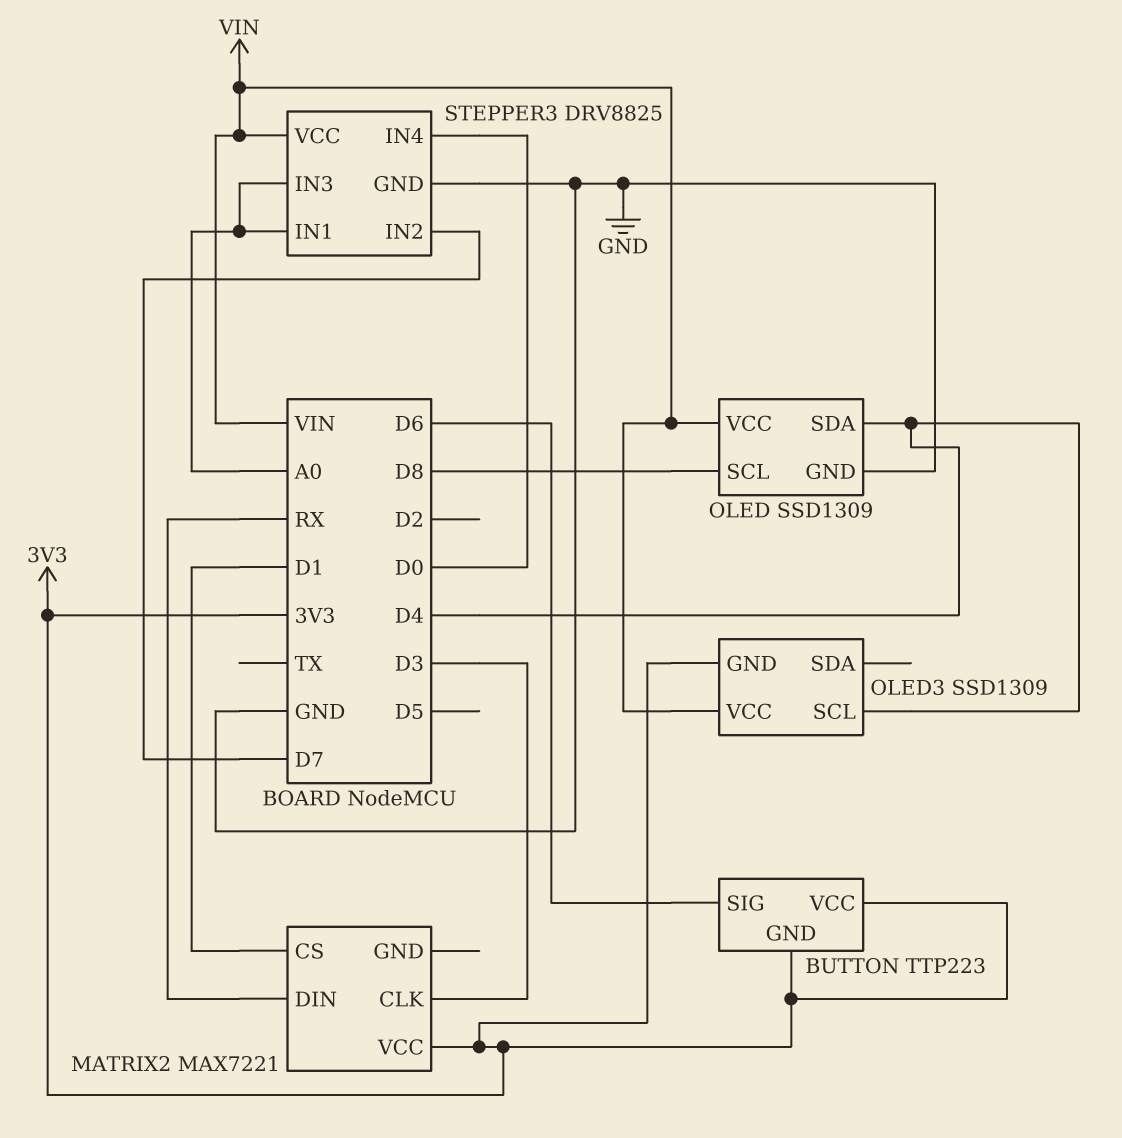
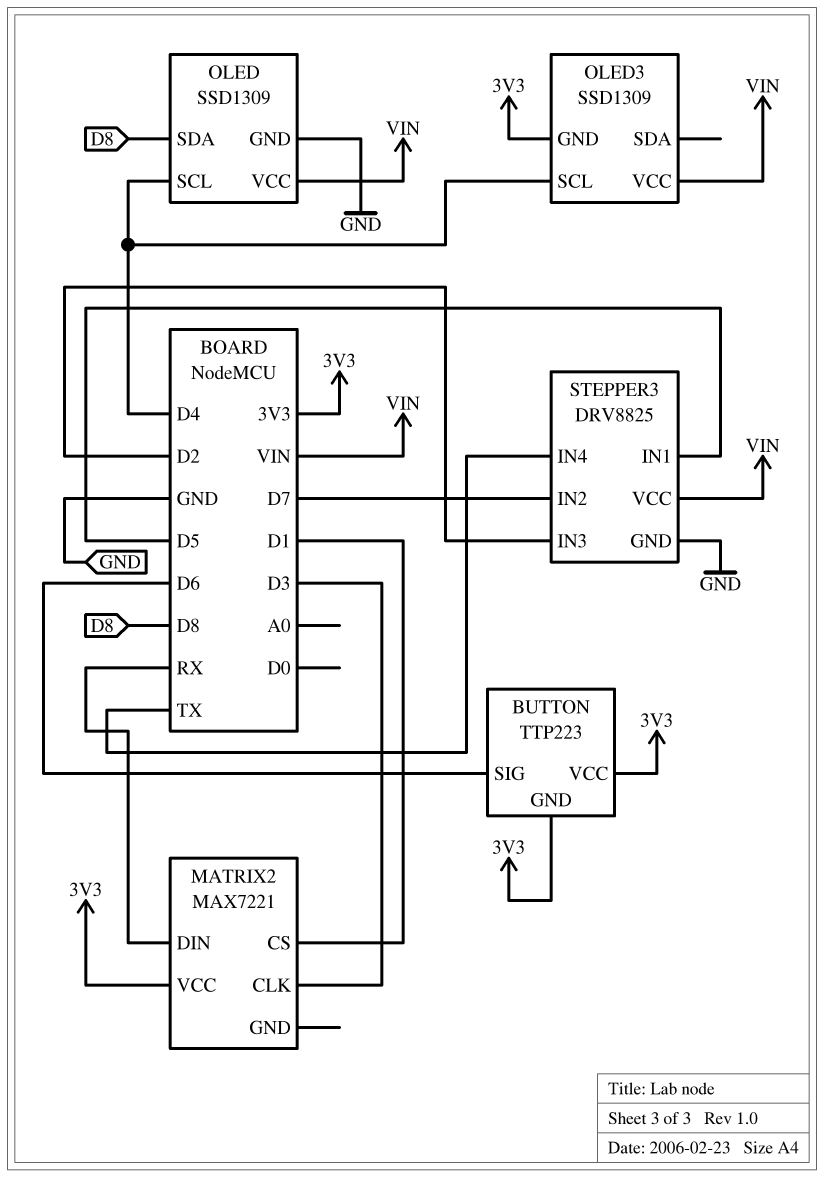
OLED pin SCL: D8 -> D4
OLED pin SDA: D4 -> D8
STEPPER3 pin IN1: A0 -> D5
STEPPER3 pin IN3: A0 -> D2
STEPPER3 pin IN4: D0 -> TX

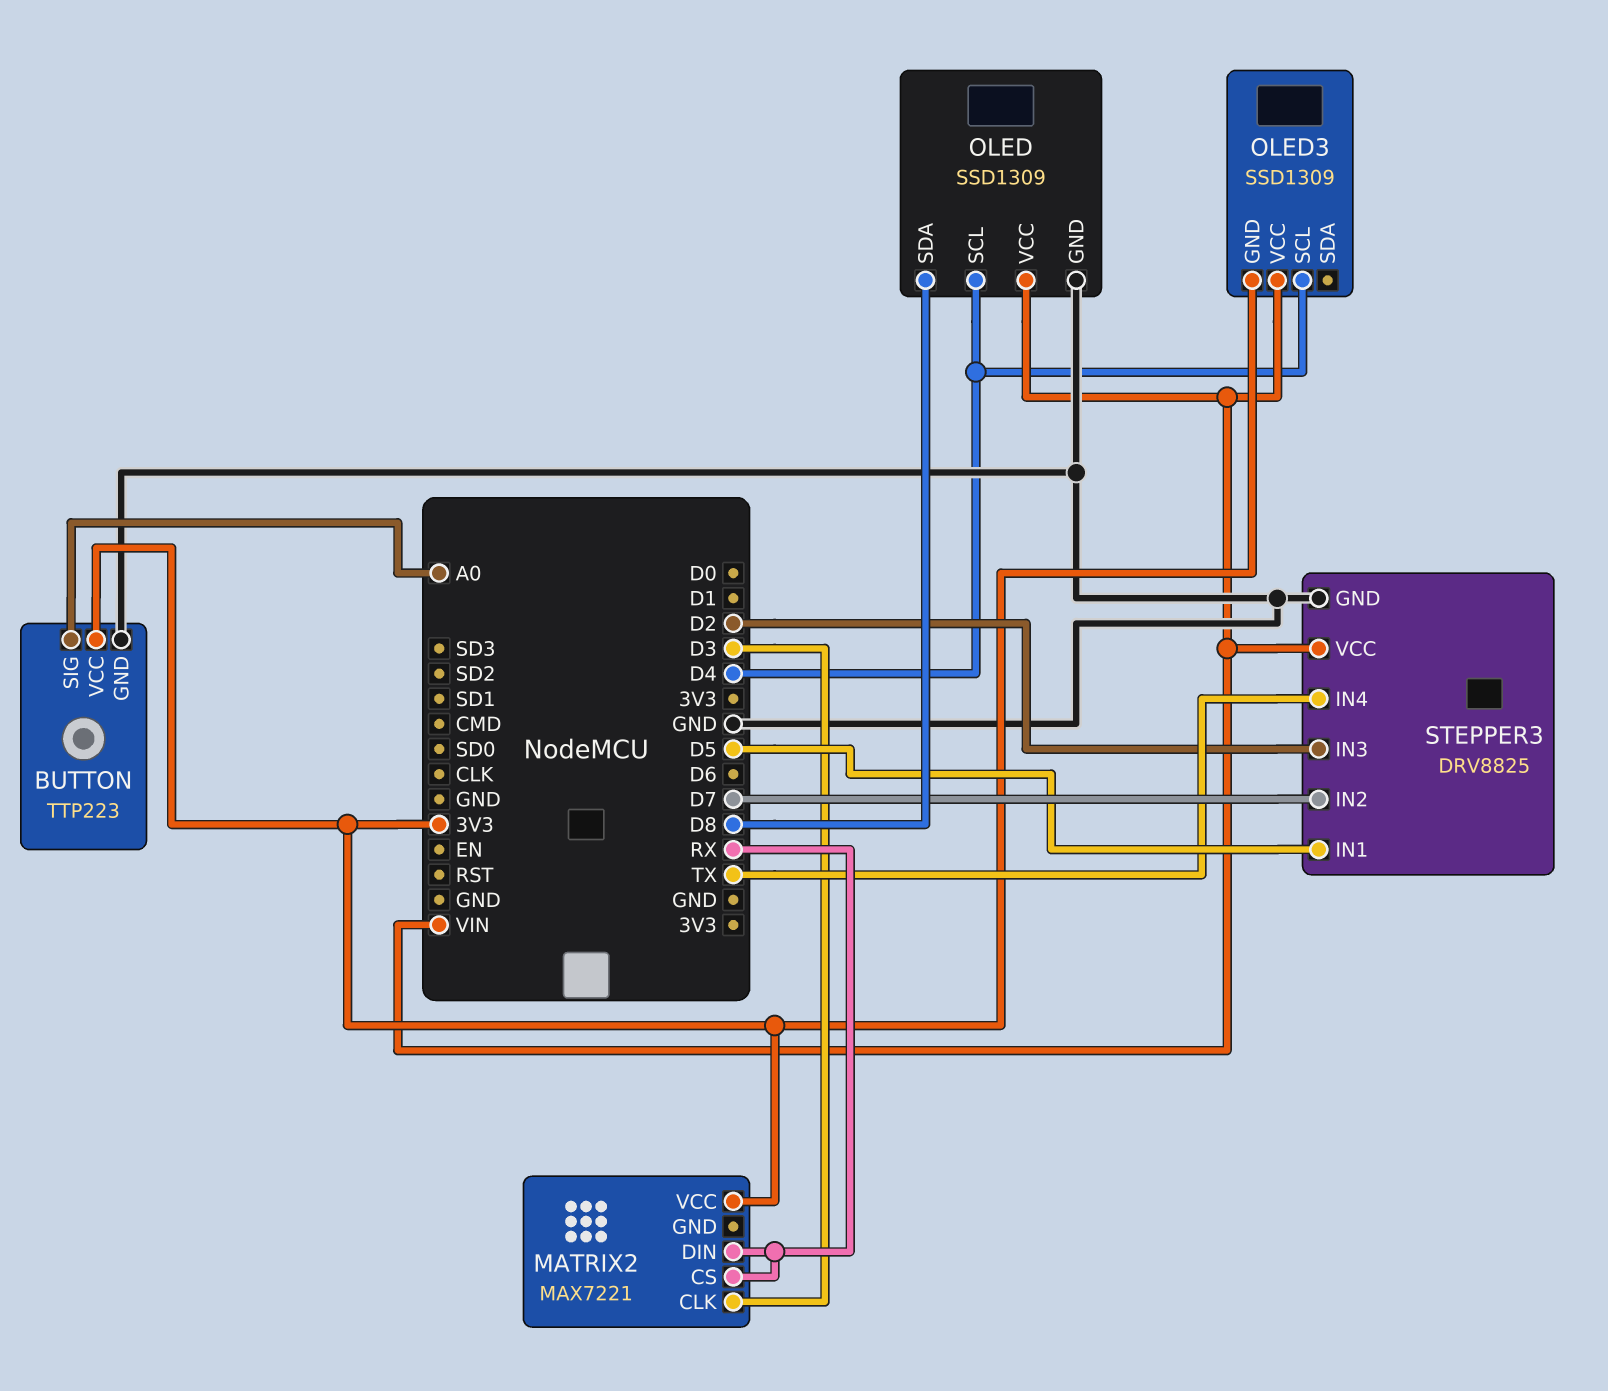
BUTTON pin GND: 3V3 -> GND
BUTTON pin SIG: D6 -> A0
MATRIX2 pin CS: D1 -> RX

